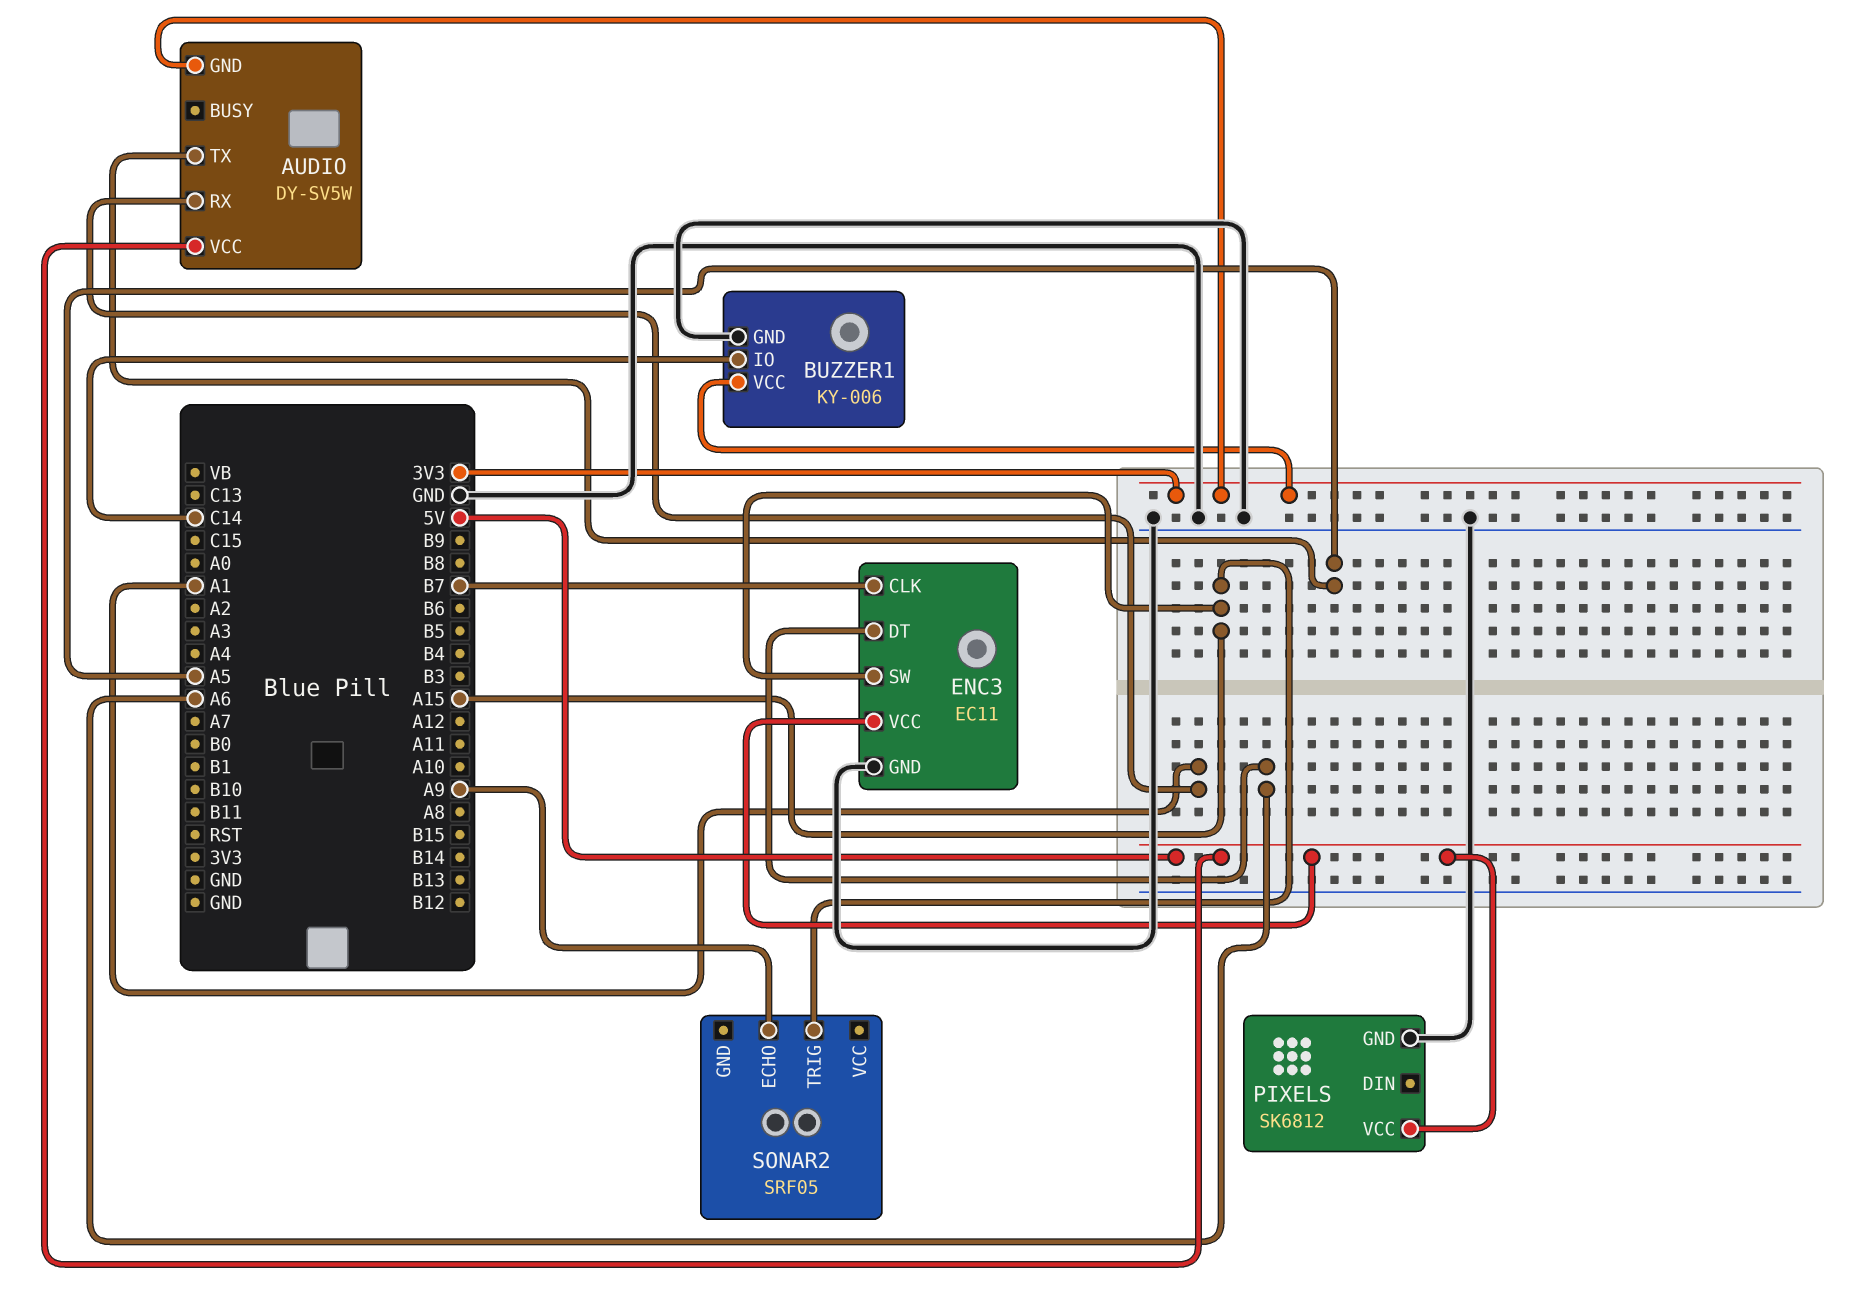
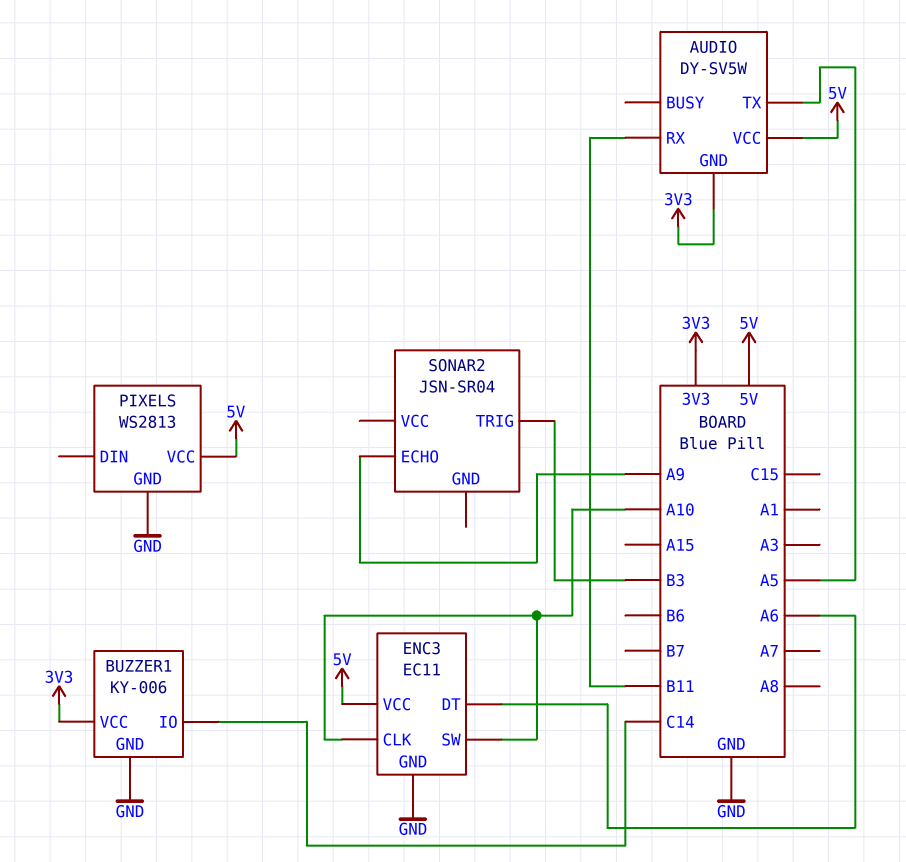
AUDIO pin RX: A1 -> B11
ENC3 pin CLK: B7 -> A10
ENC3 pin SW: A15 -> A10
PIXELS: SK6812 -> WS2813
SONAR2: SRF05 -> JSN-SR04
SONAR2 pin TRIG: A15 -> B3

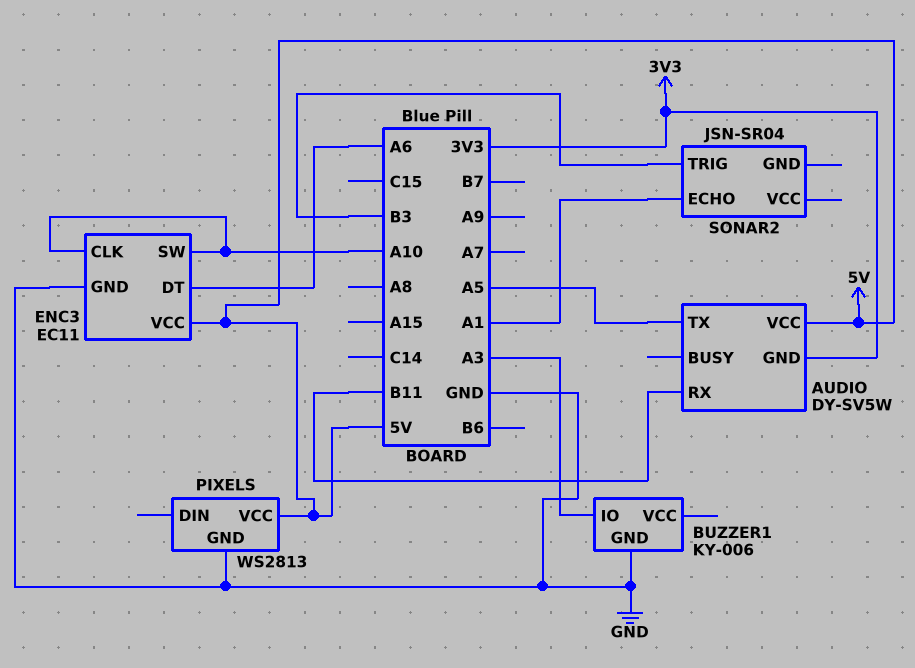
BUZZER1 pin IO: C14 -> A3
BUZZER1 pin VCC: 3V3 -> none
SONAR2 pin ECHO: A9 -> A1

